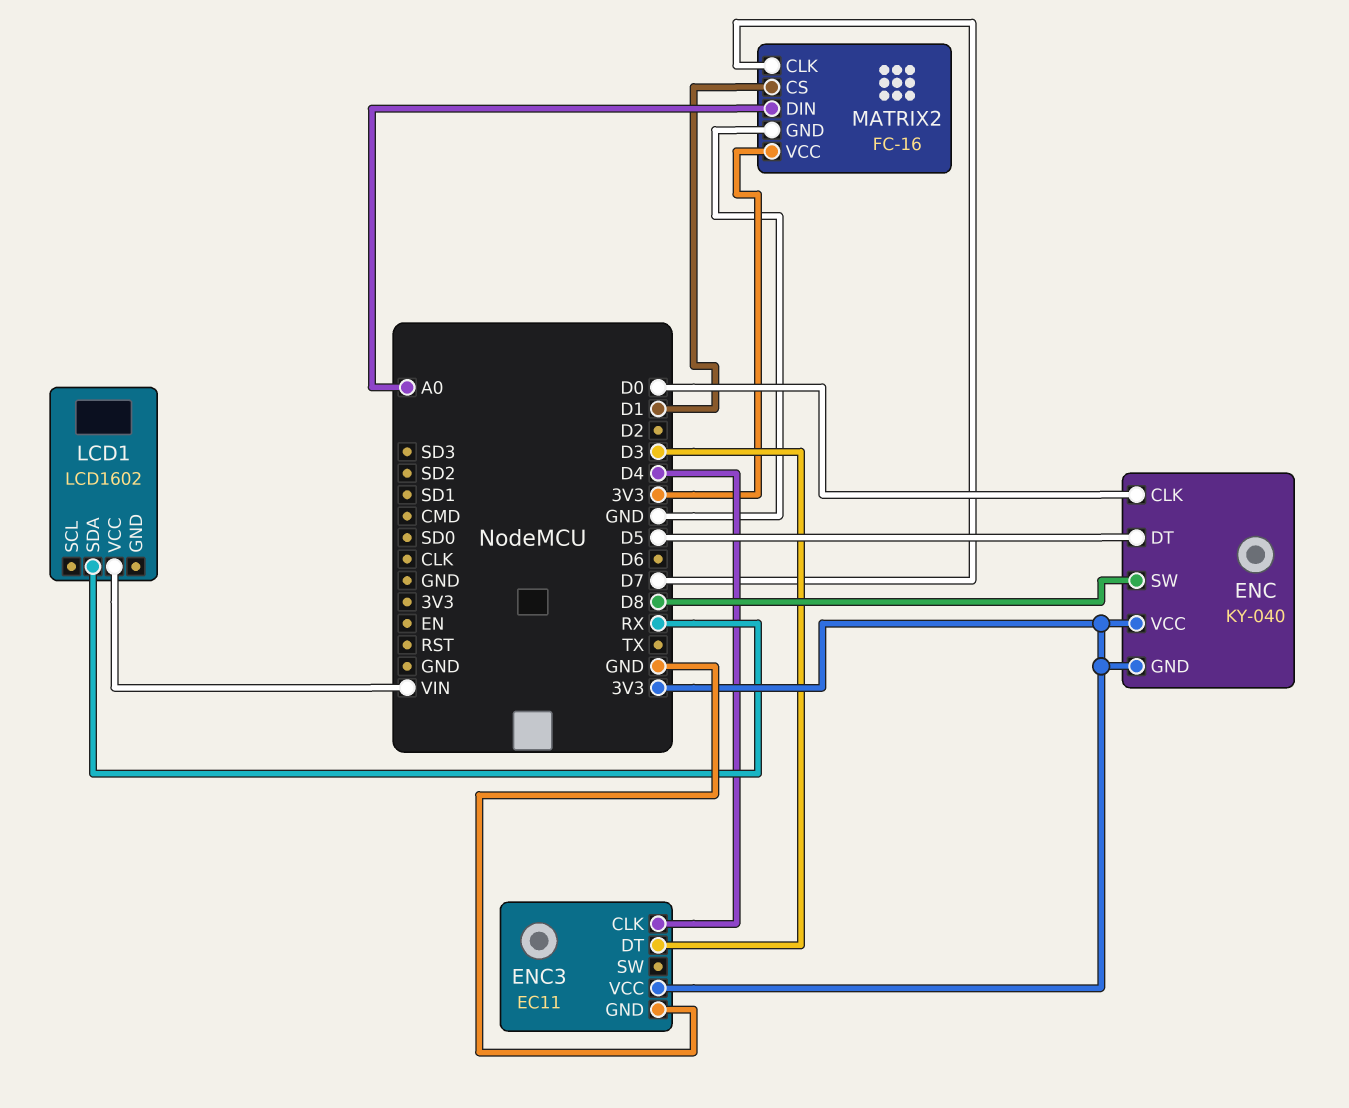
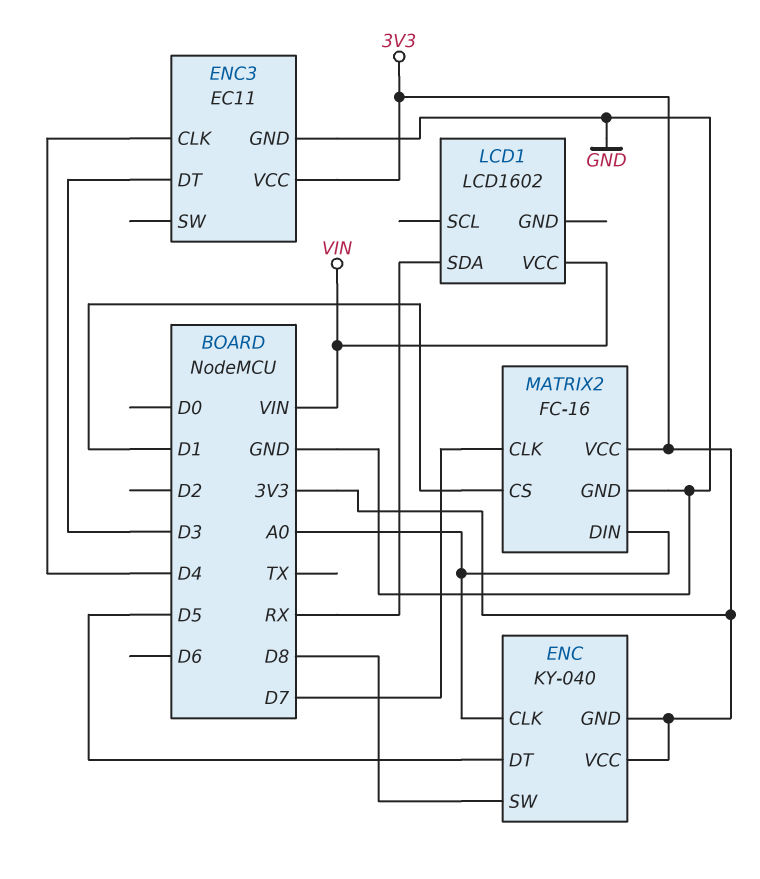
ENC pin CLK: D0 -> A0

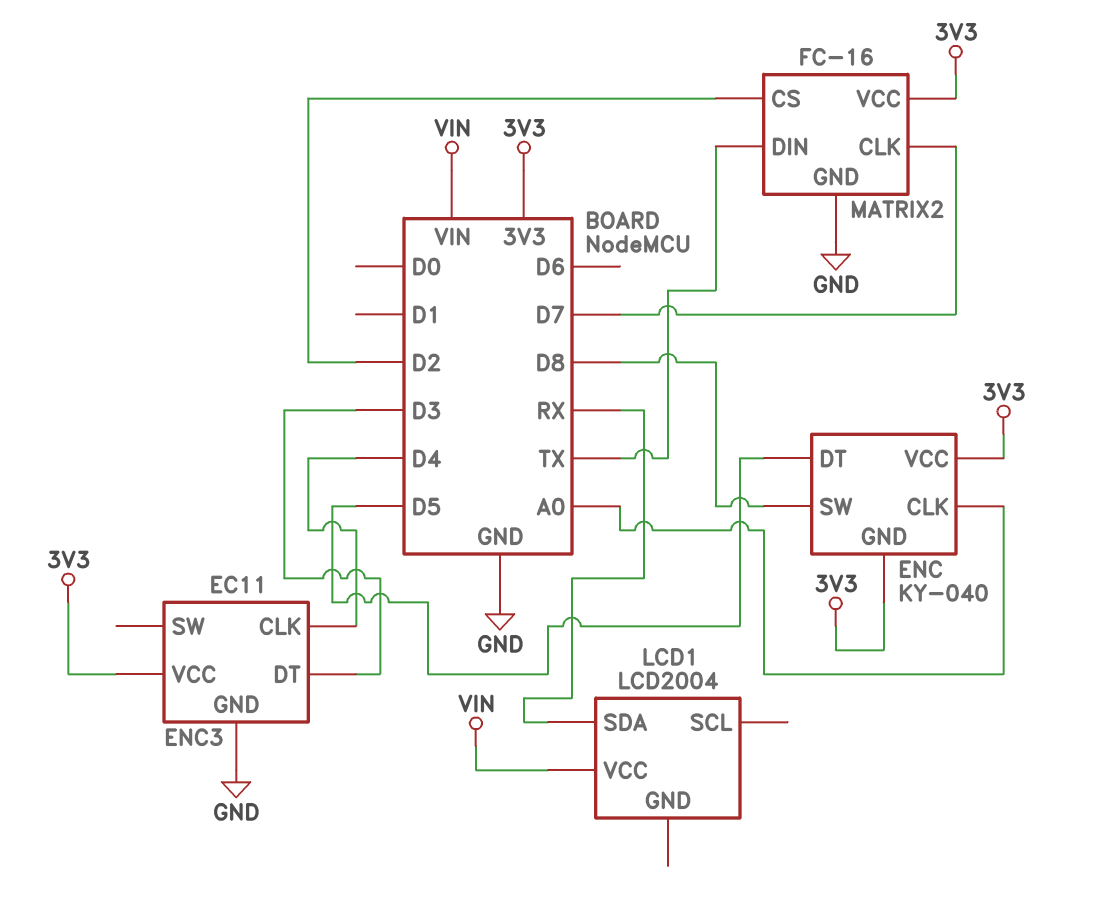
LCD1: LCD1602 -> LCD2004
MATRIX2 pin CS: D1 -> D2
MATRIX2 pin DIN: A0 -> TX

